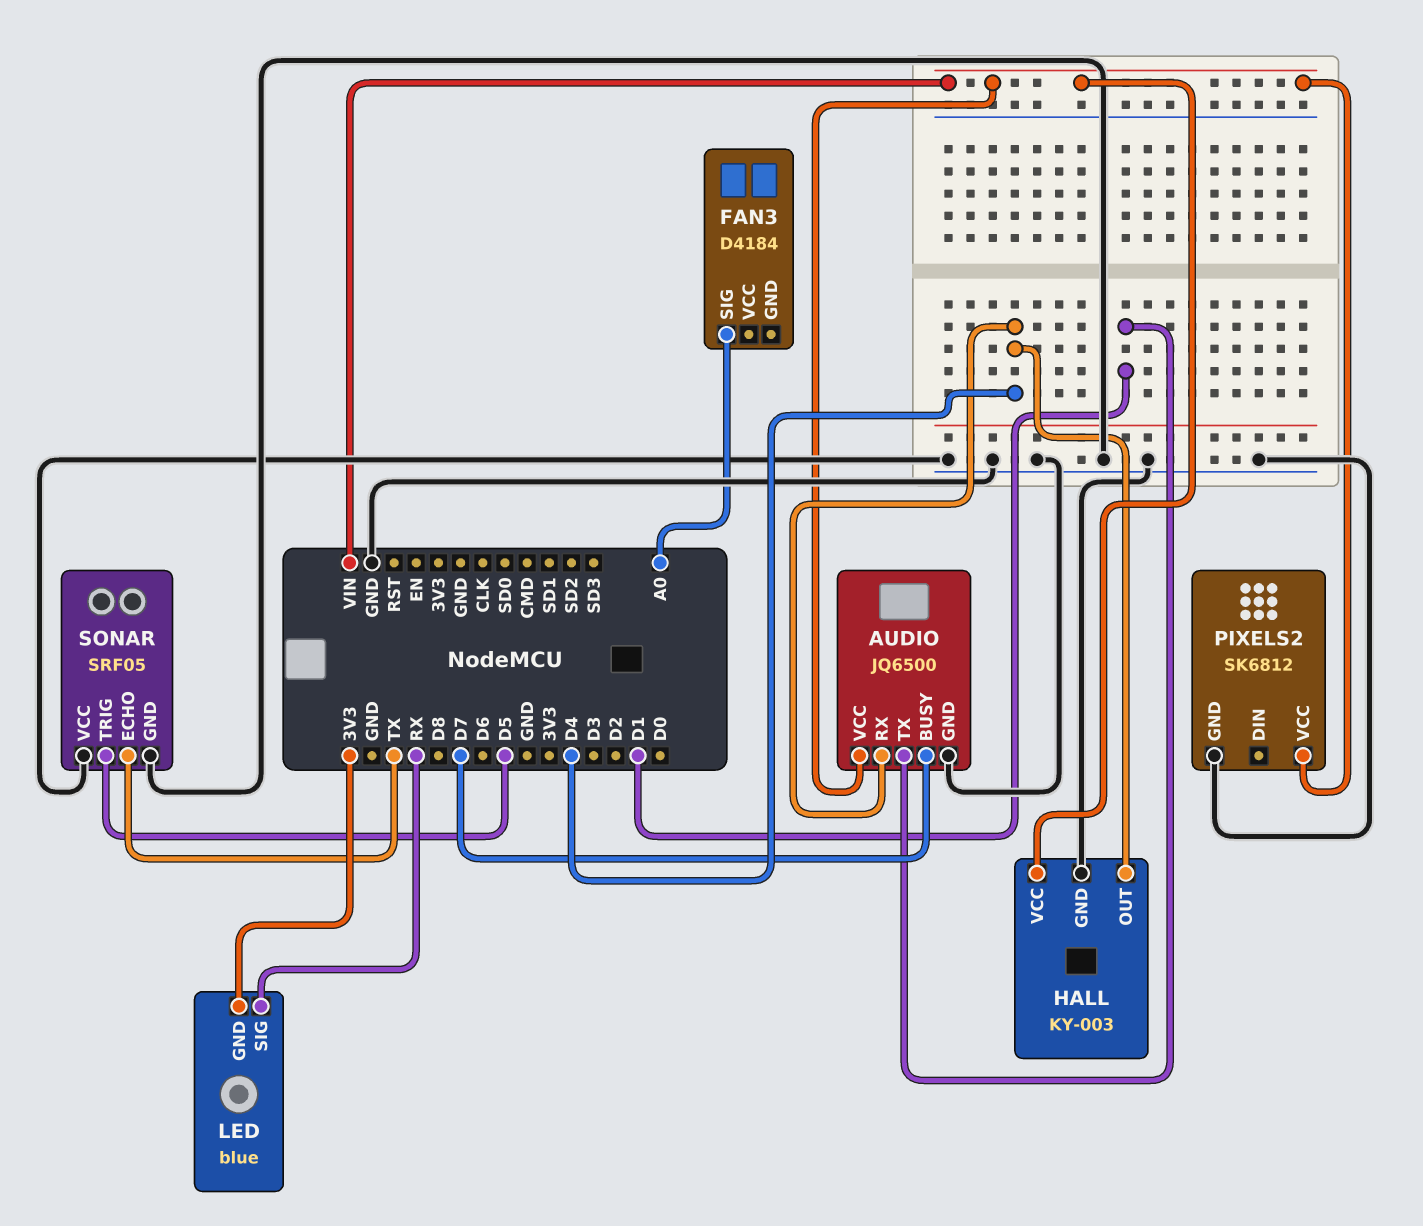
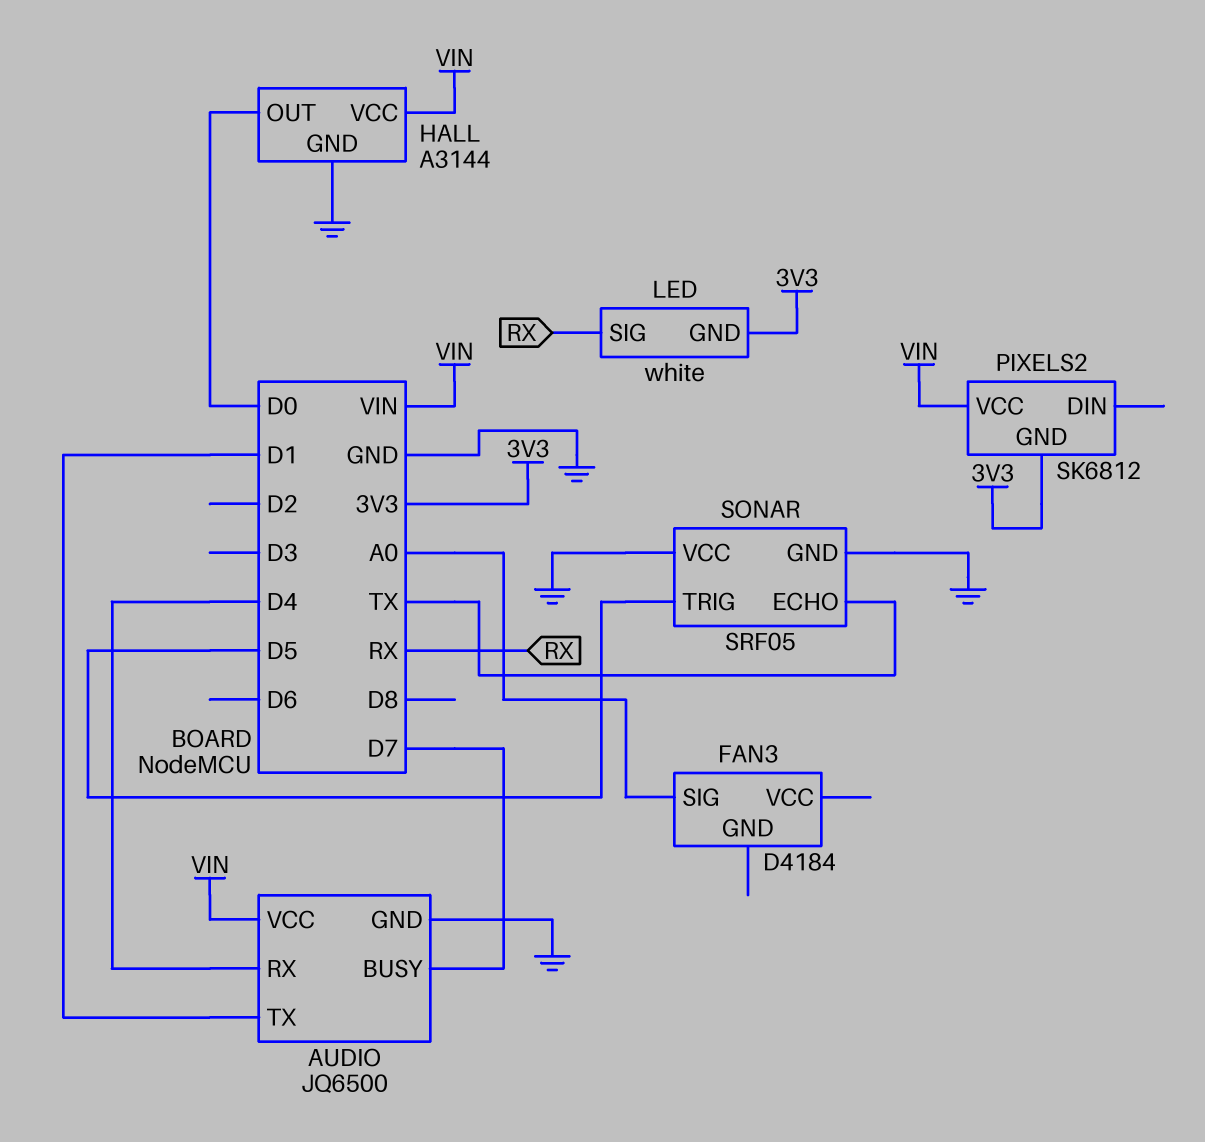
HALL: KY-003 -> A3144
HALL pin OUT: D4 -> D0
LED: blue -> white
PIXELS2 pin GND: GND -> 3V3

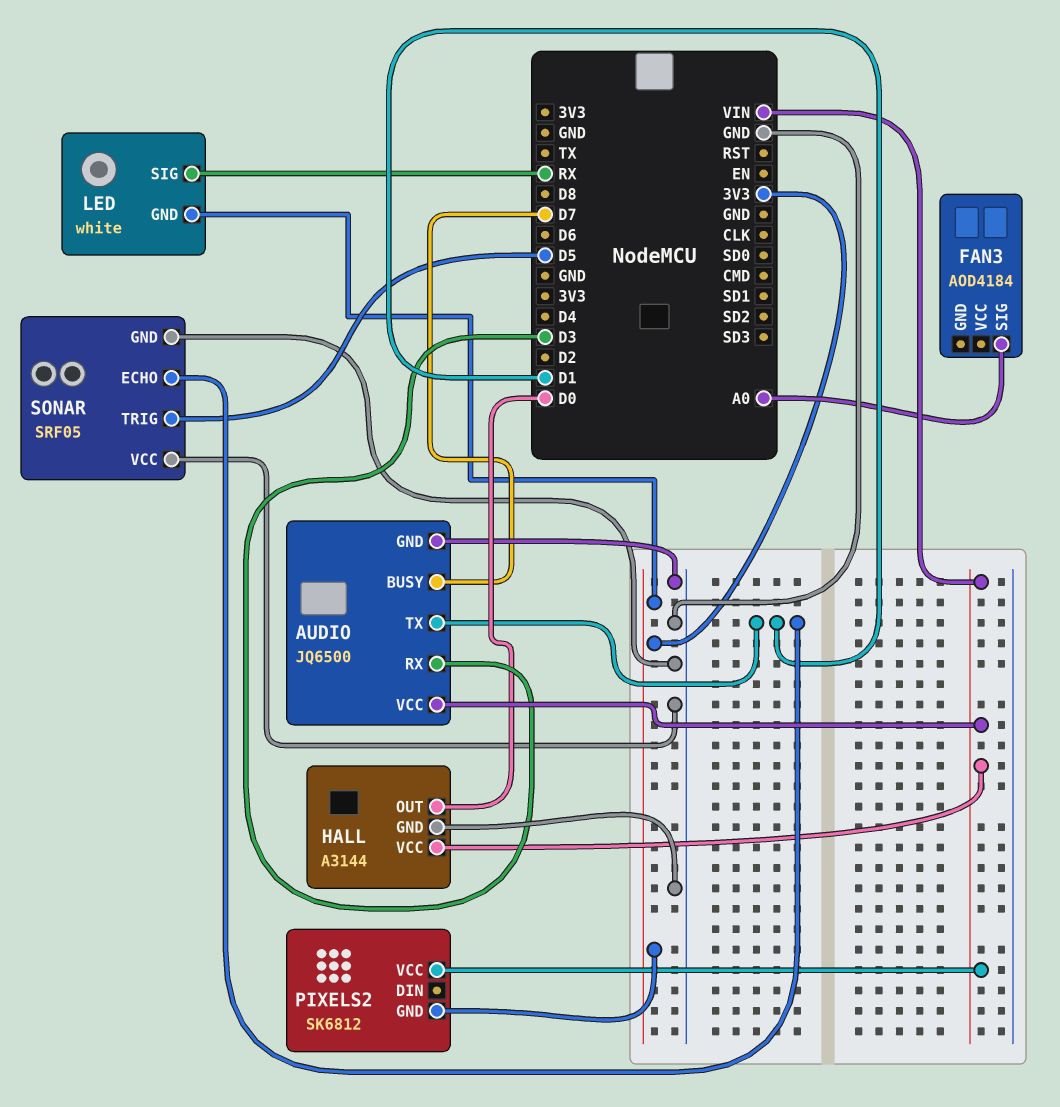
AUDIO pin RX: D4 -> D3
FAN3: D4184 -> AOD4184
SONAR pin ECHO: TX -> D1

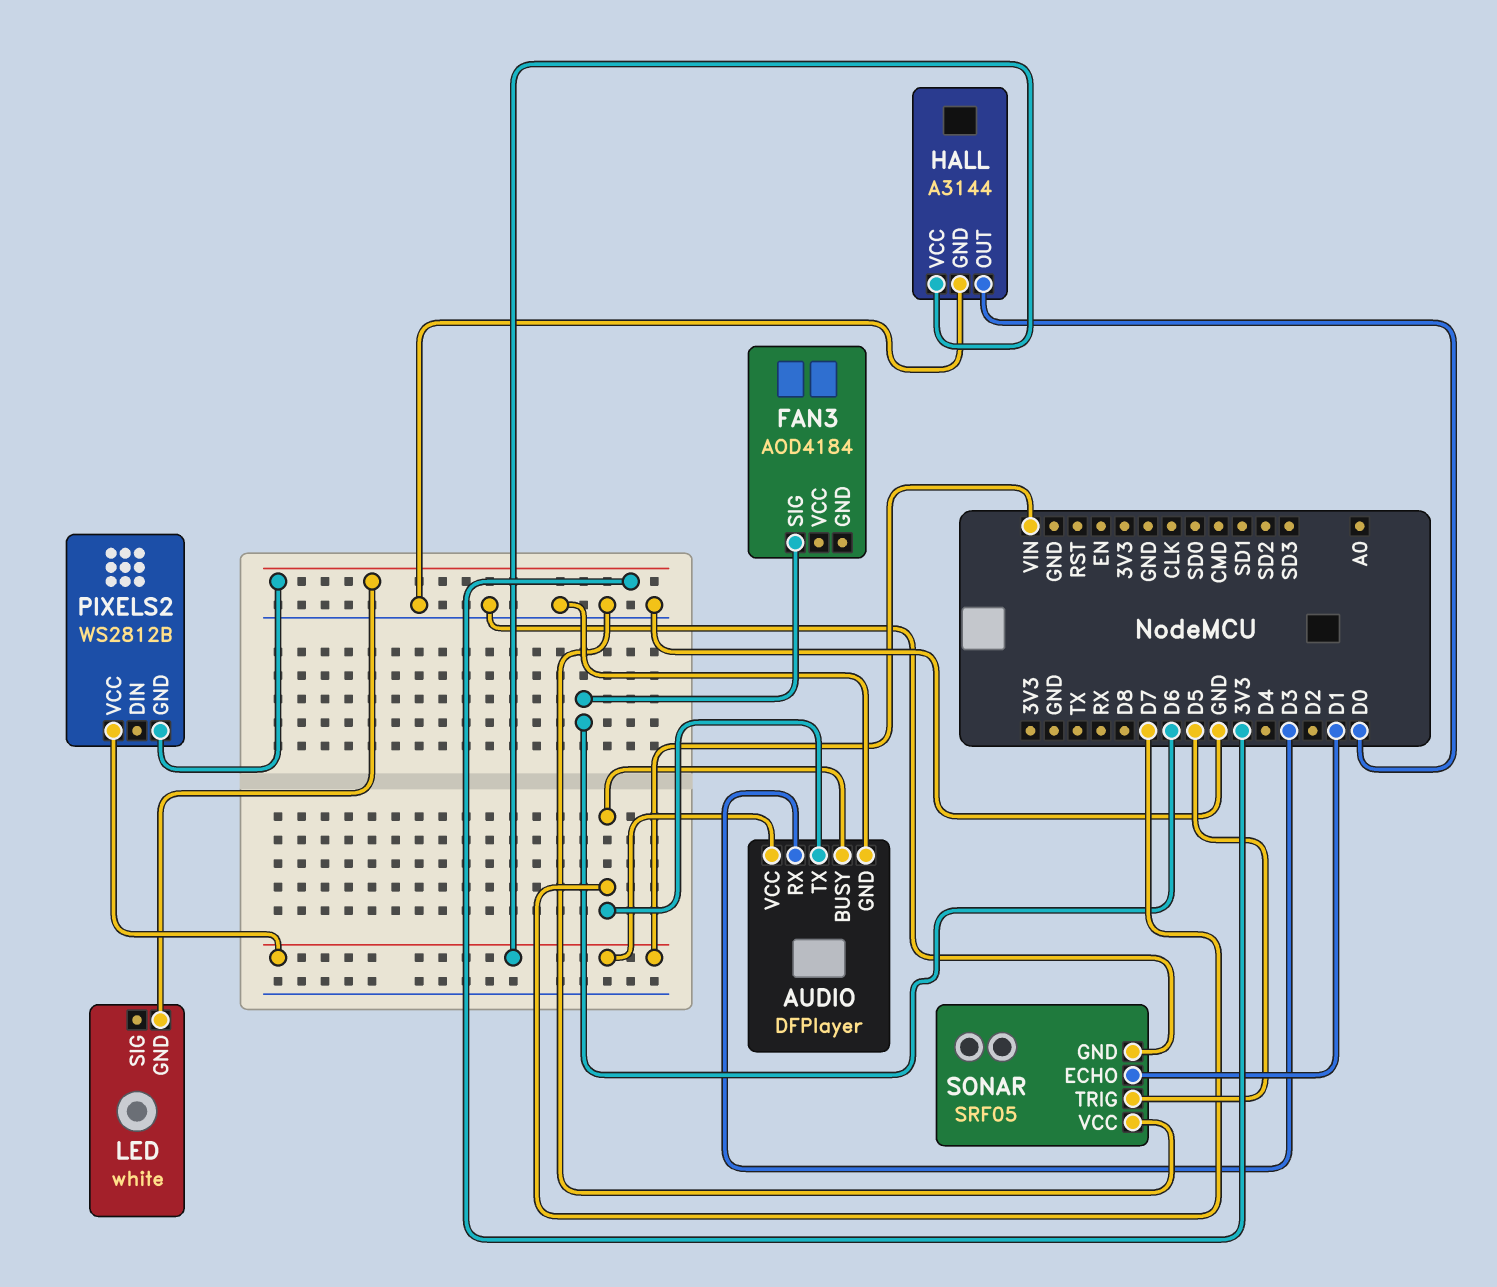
AUDIO: JQ6500 -> DFPlayer
AUDIO pin TX: D1 -> D7
FAN3 pin SIG: A0 -> D6
LED pin SIG: RX -> none
PIXELS2: SK6812 -> WS2812B

